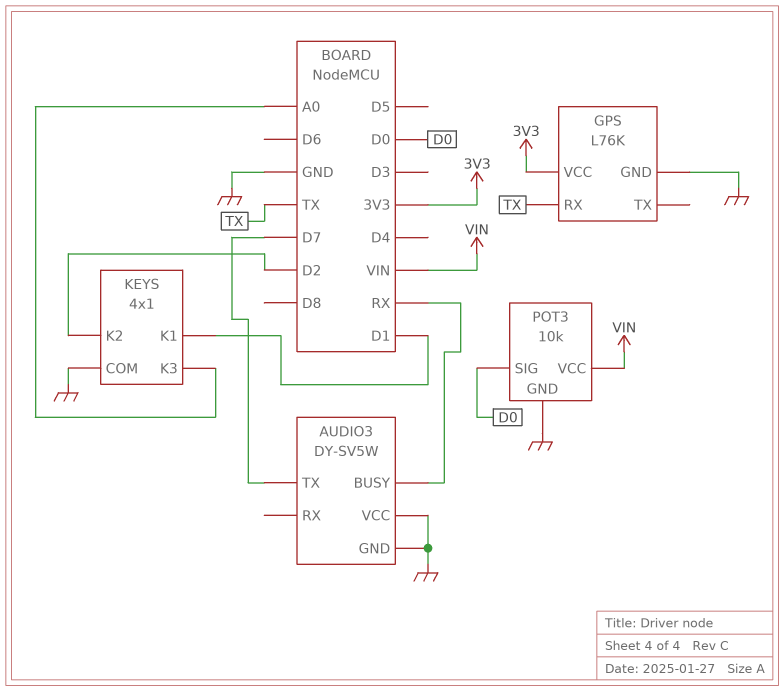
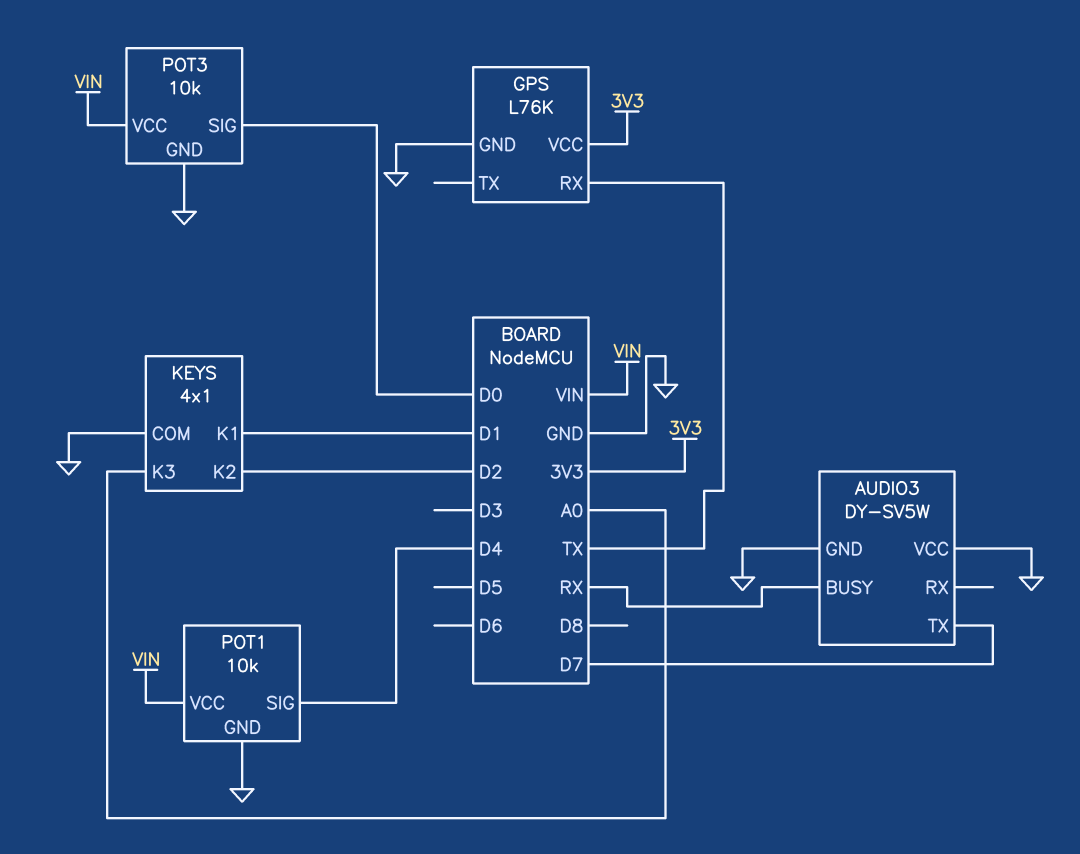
POT1: none -> 10k
POT1 pin GND: none -> GND
POT1 pin SIG: none -> D4
POT1 pin VCC: none -> VIN

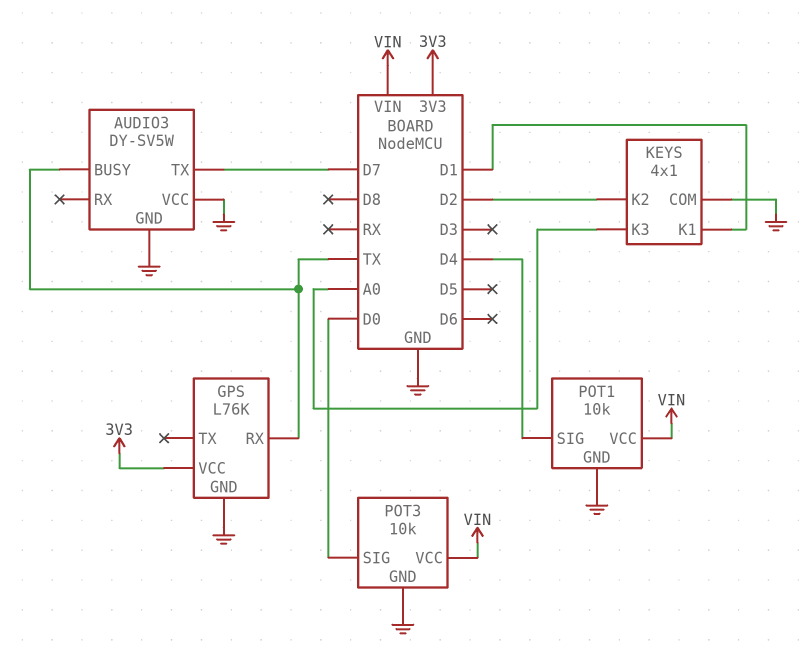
AUDIO3 pin BUSY: RX -> TX

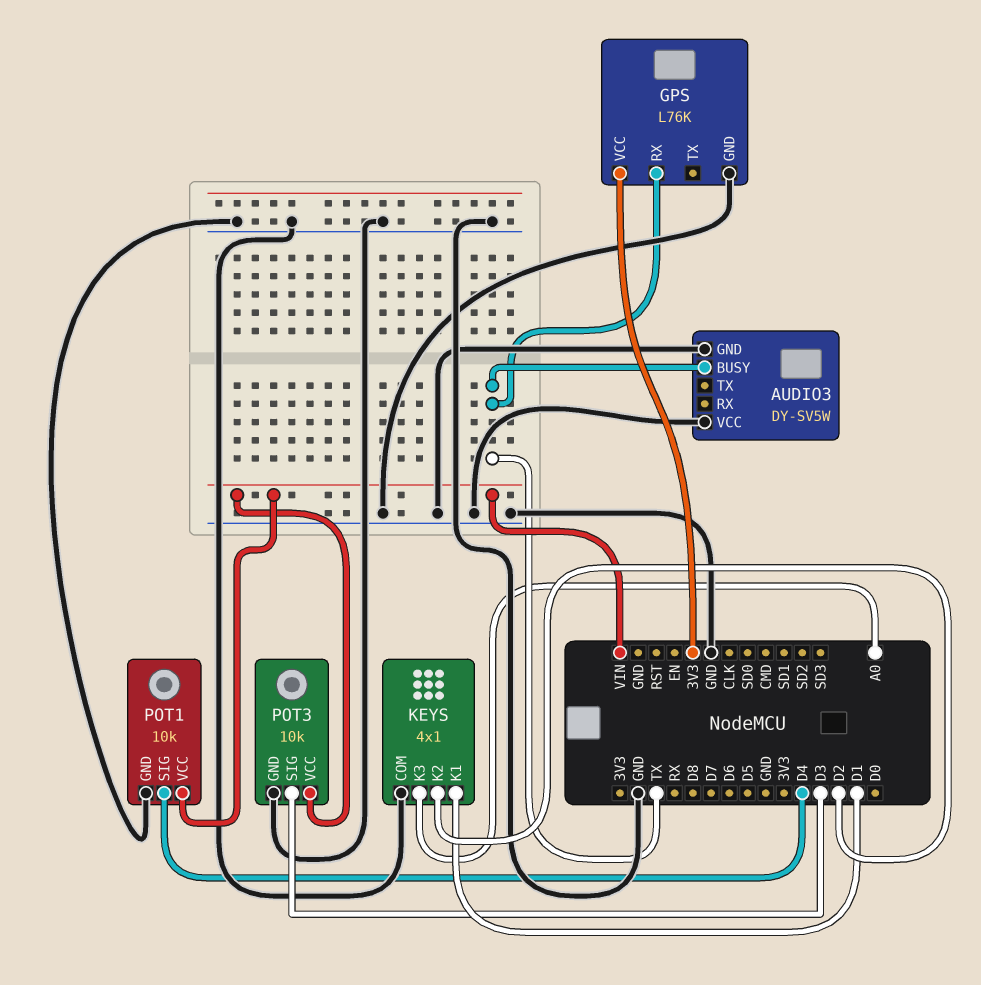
AUDIO3 pin TX: D7 -> none
POT3 pin SIG: D0 -> D3

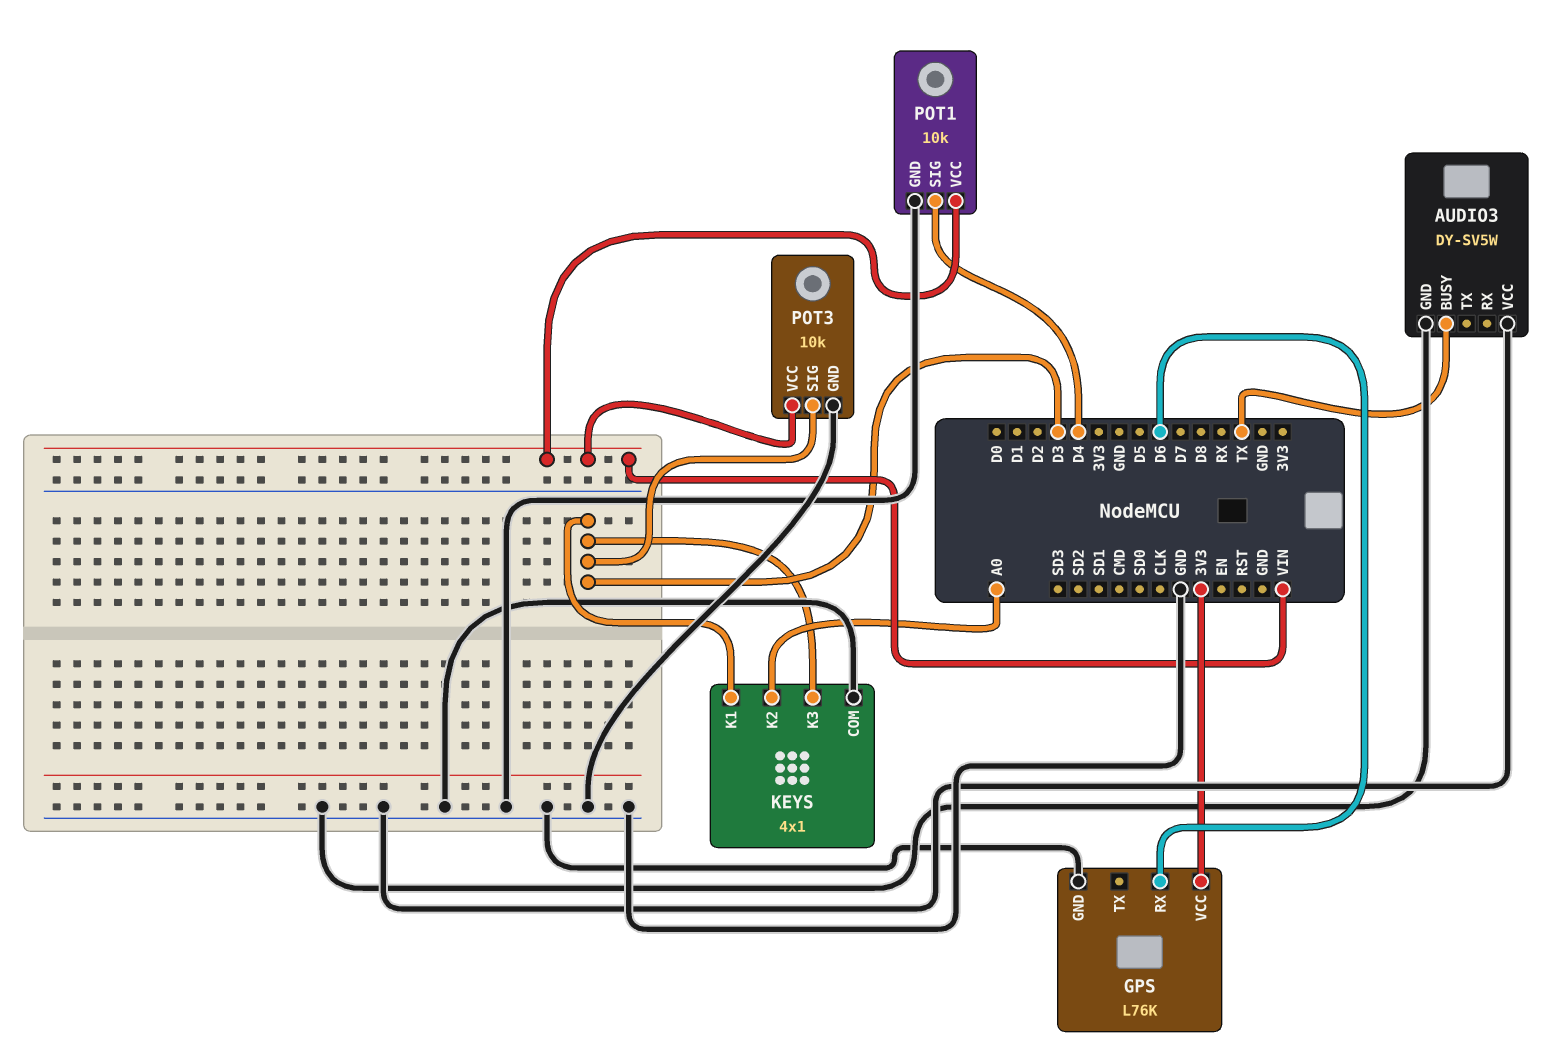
GPS pin RX: TX -> D6
KEYS pin K1: D1 -> D3
KEYS pin K2: D2 -> A0
KEYS pin K3: A0 -> D3

